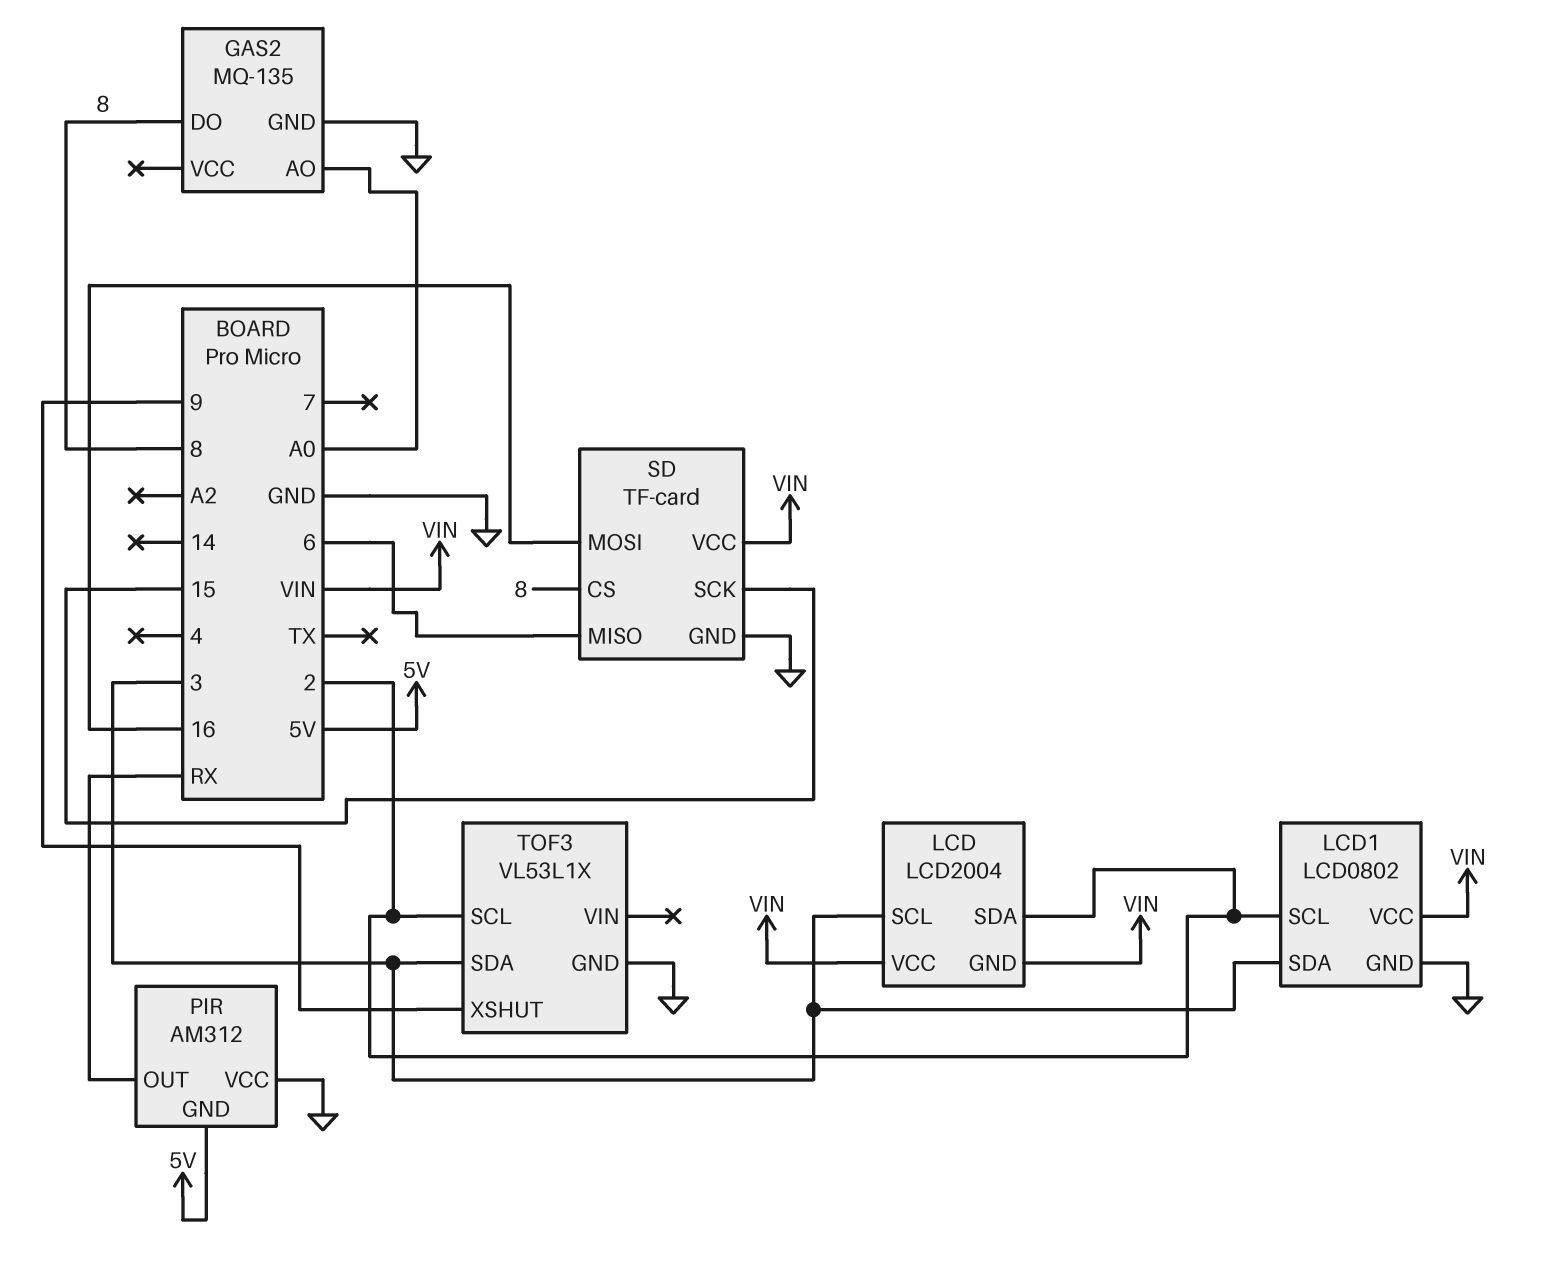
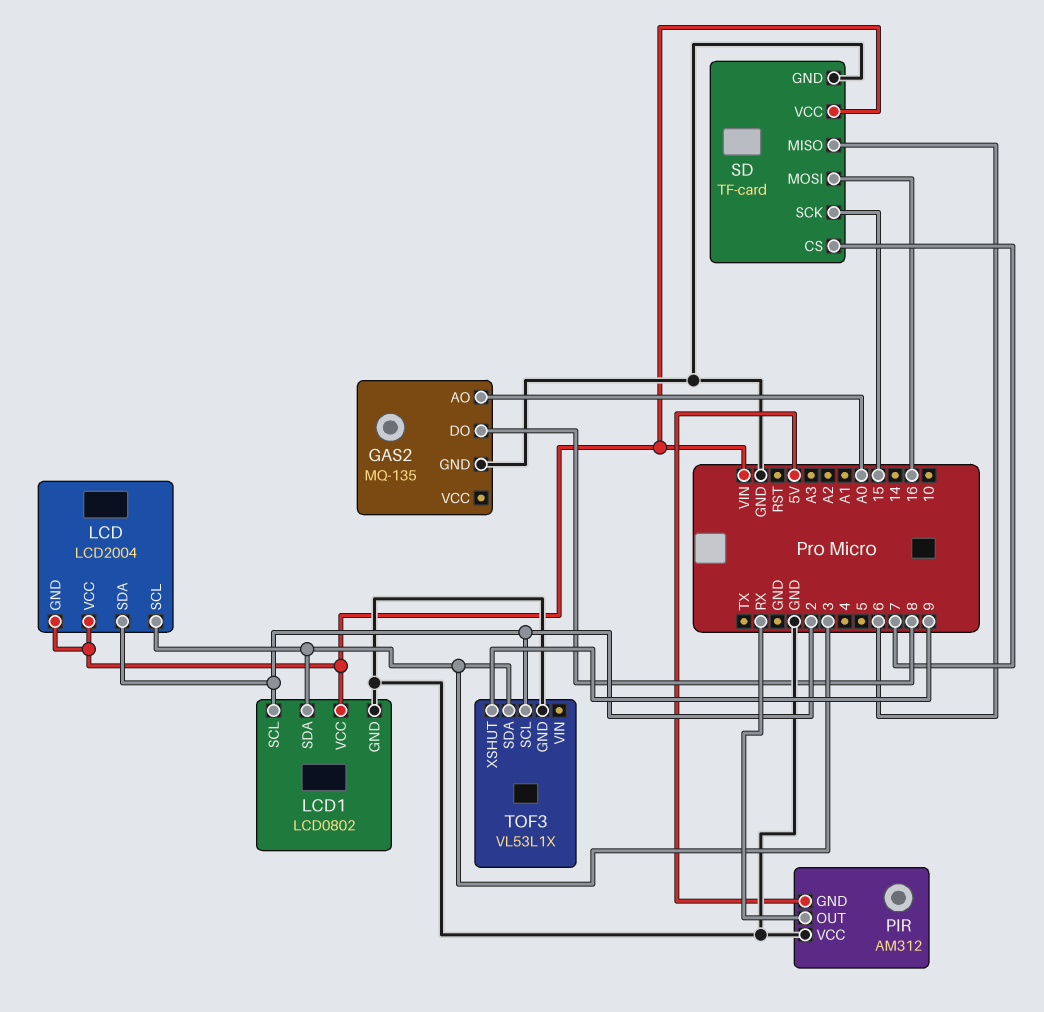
SD pin CS: 8 -> 7

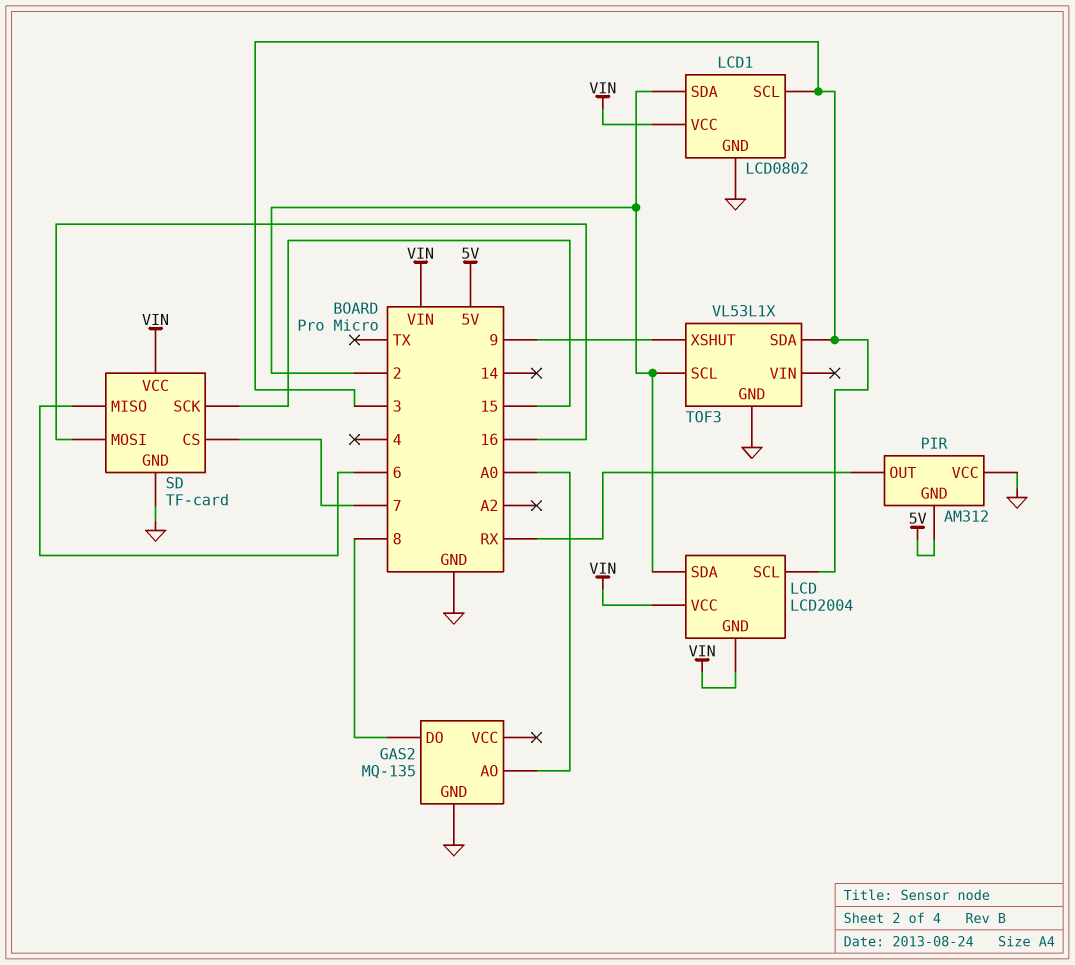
LCD1 pin SCL: 2 -> 3
LCD1 pin SDA: 3 -> 2

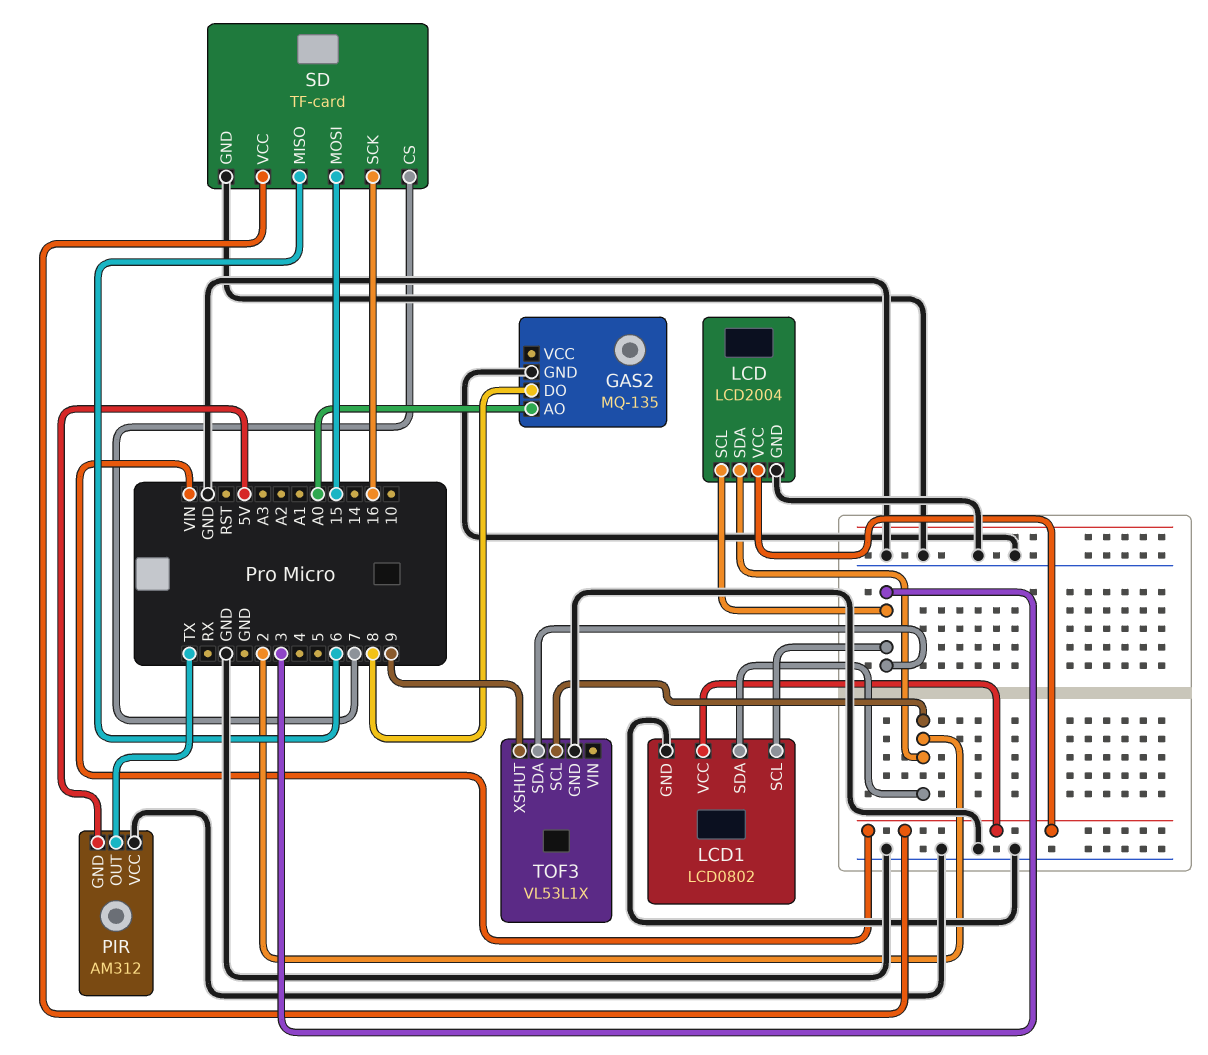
LCD pin GND: VIN -> GND
PIR pin OUT: RX -> TX
SD pin MOSI: 16 -> 15
SD pin SCK: 15 -> 16

